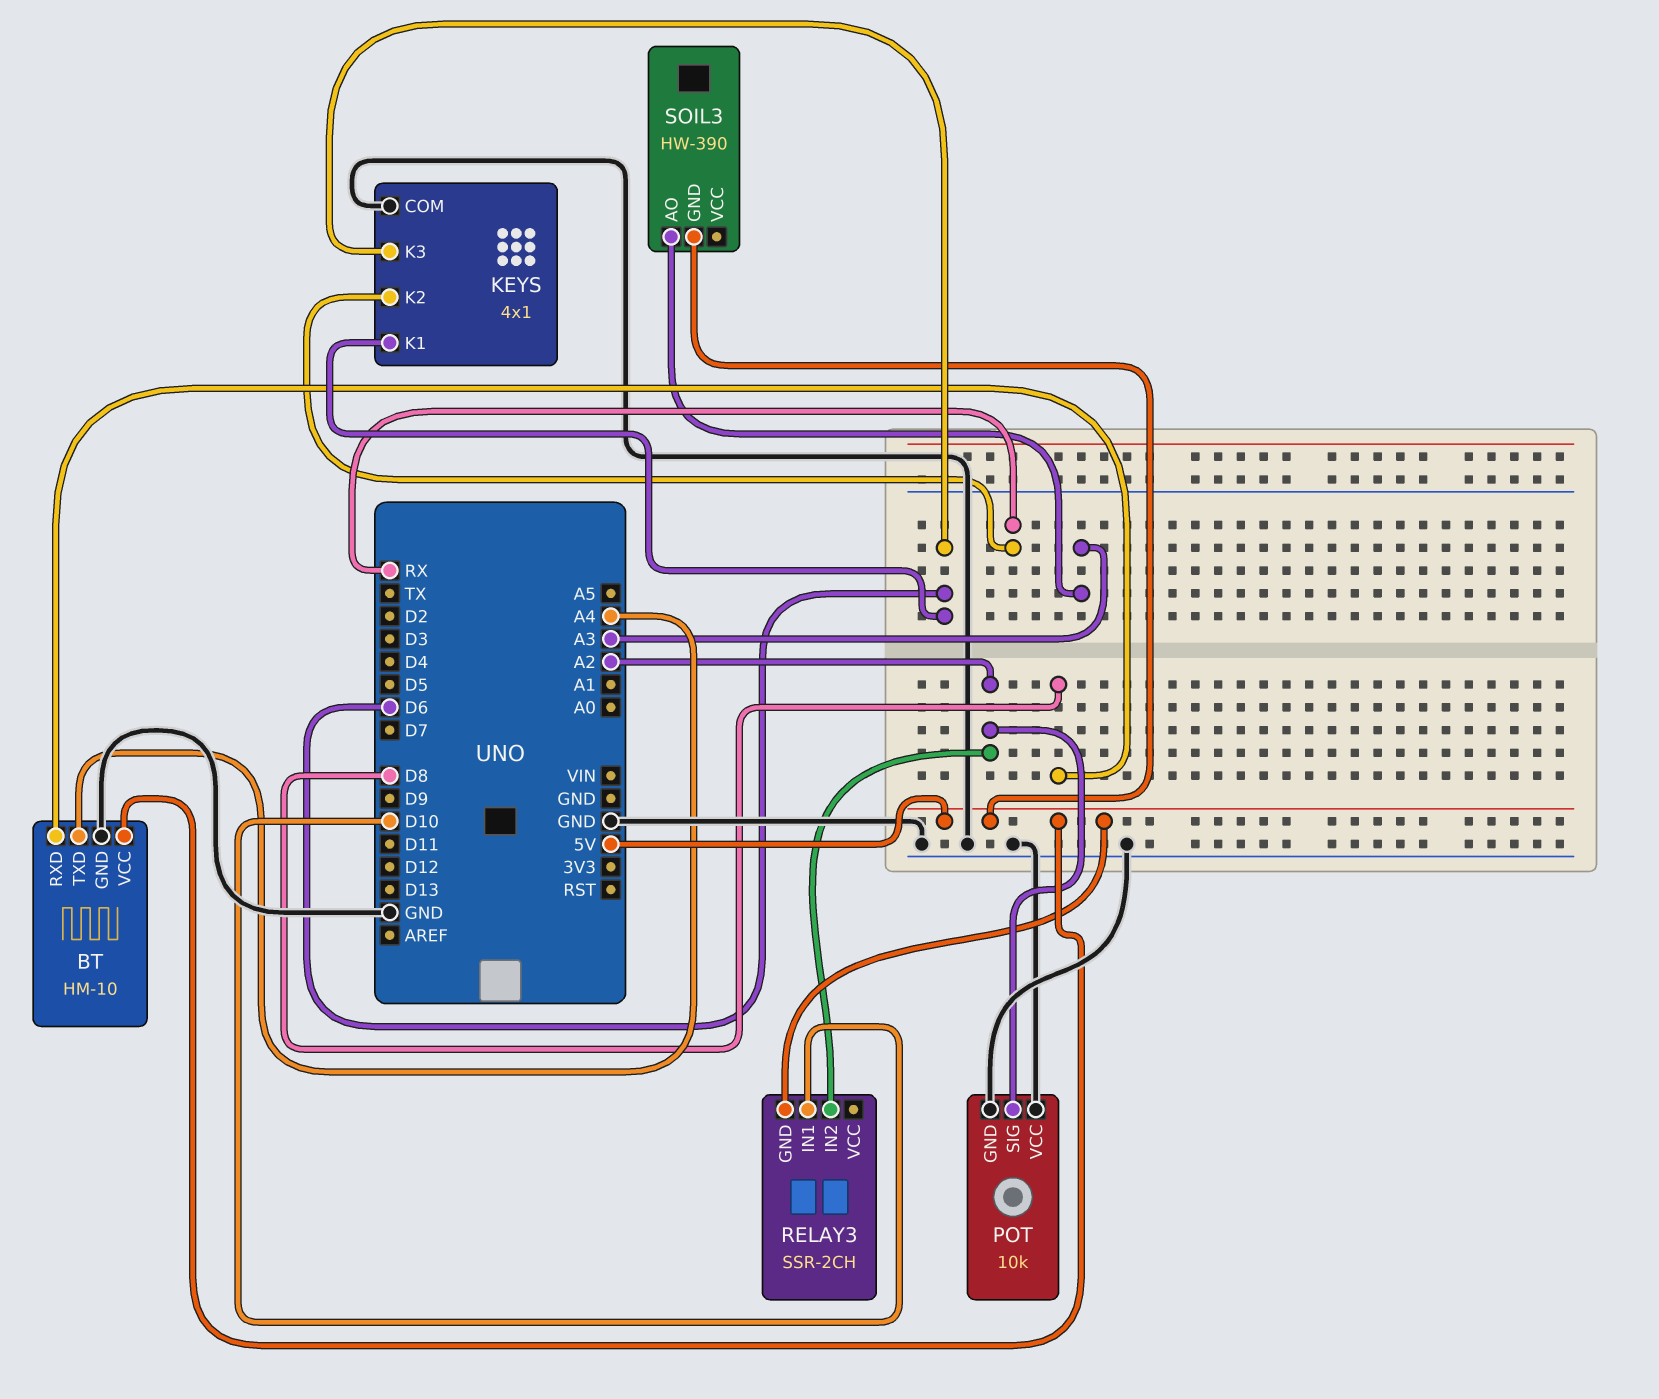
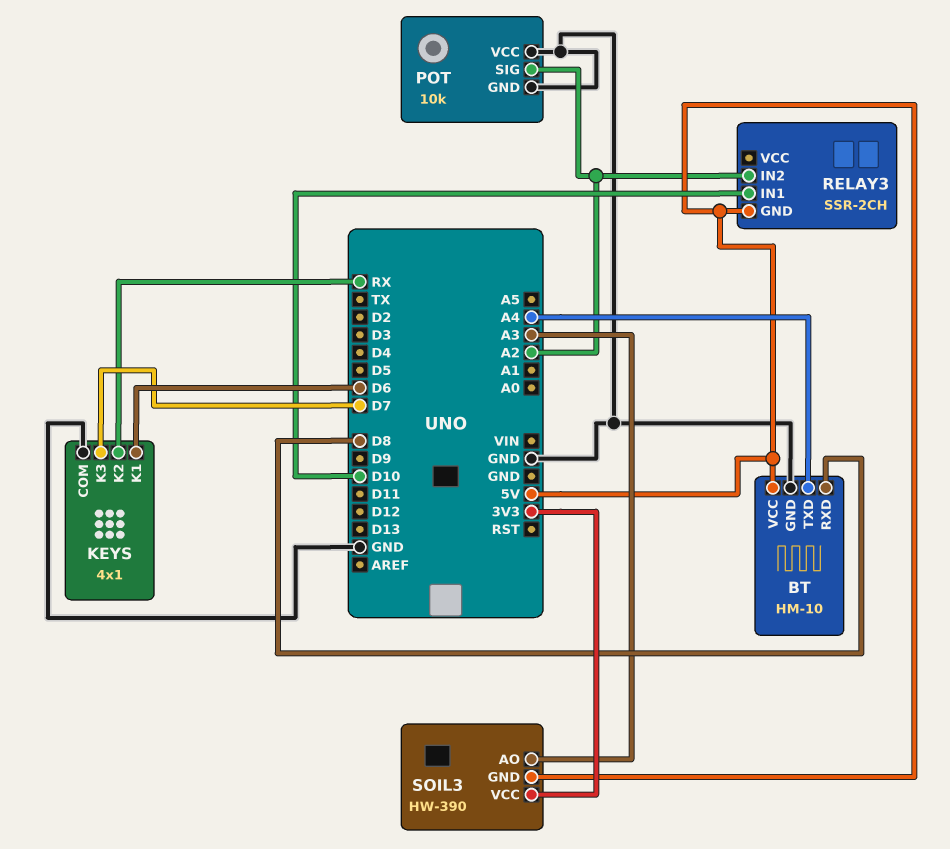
KEYS pin K3: D6 -> D7
SOIL3 pin VCC: none -> 3V3

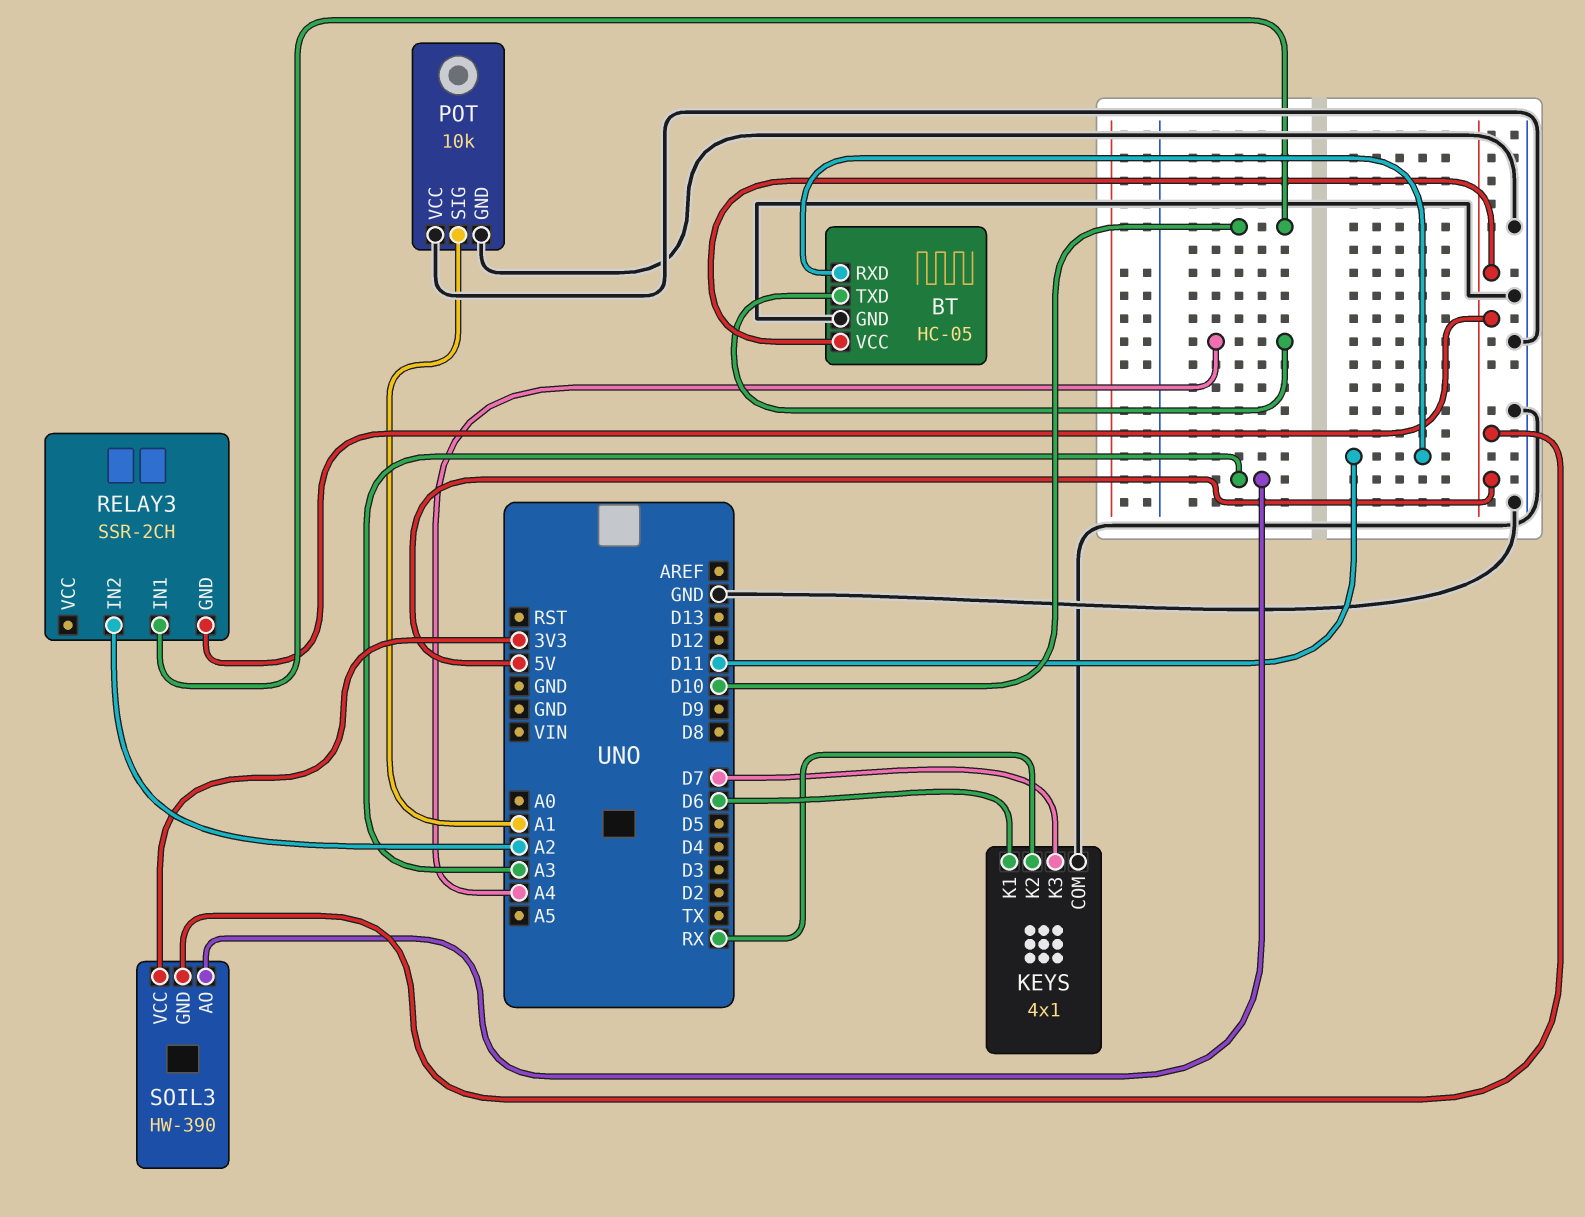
BT: HM-10 -> HC-05
BT pin RXD: D8 -> D11
POT pin SIG: A2 -> A1

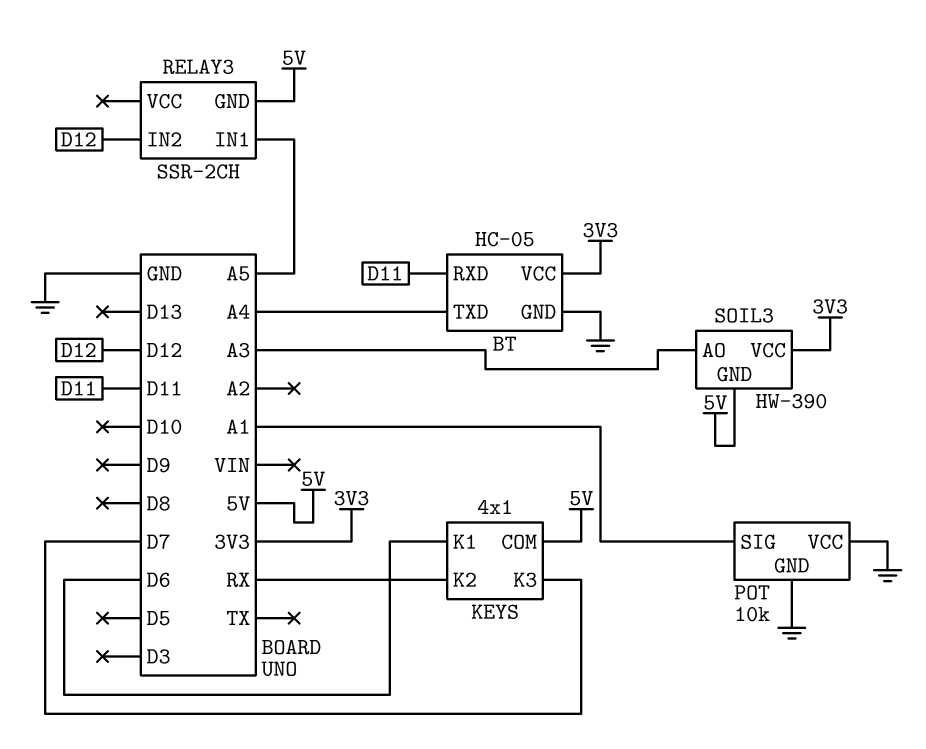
BT pin VCC: 5V -> 3V3
KEYS pin COM: GND -> 5V
RELAY3 pin IN1: D10 -> A5
RELAY3 pin IN2: A2 -> D12

